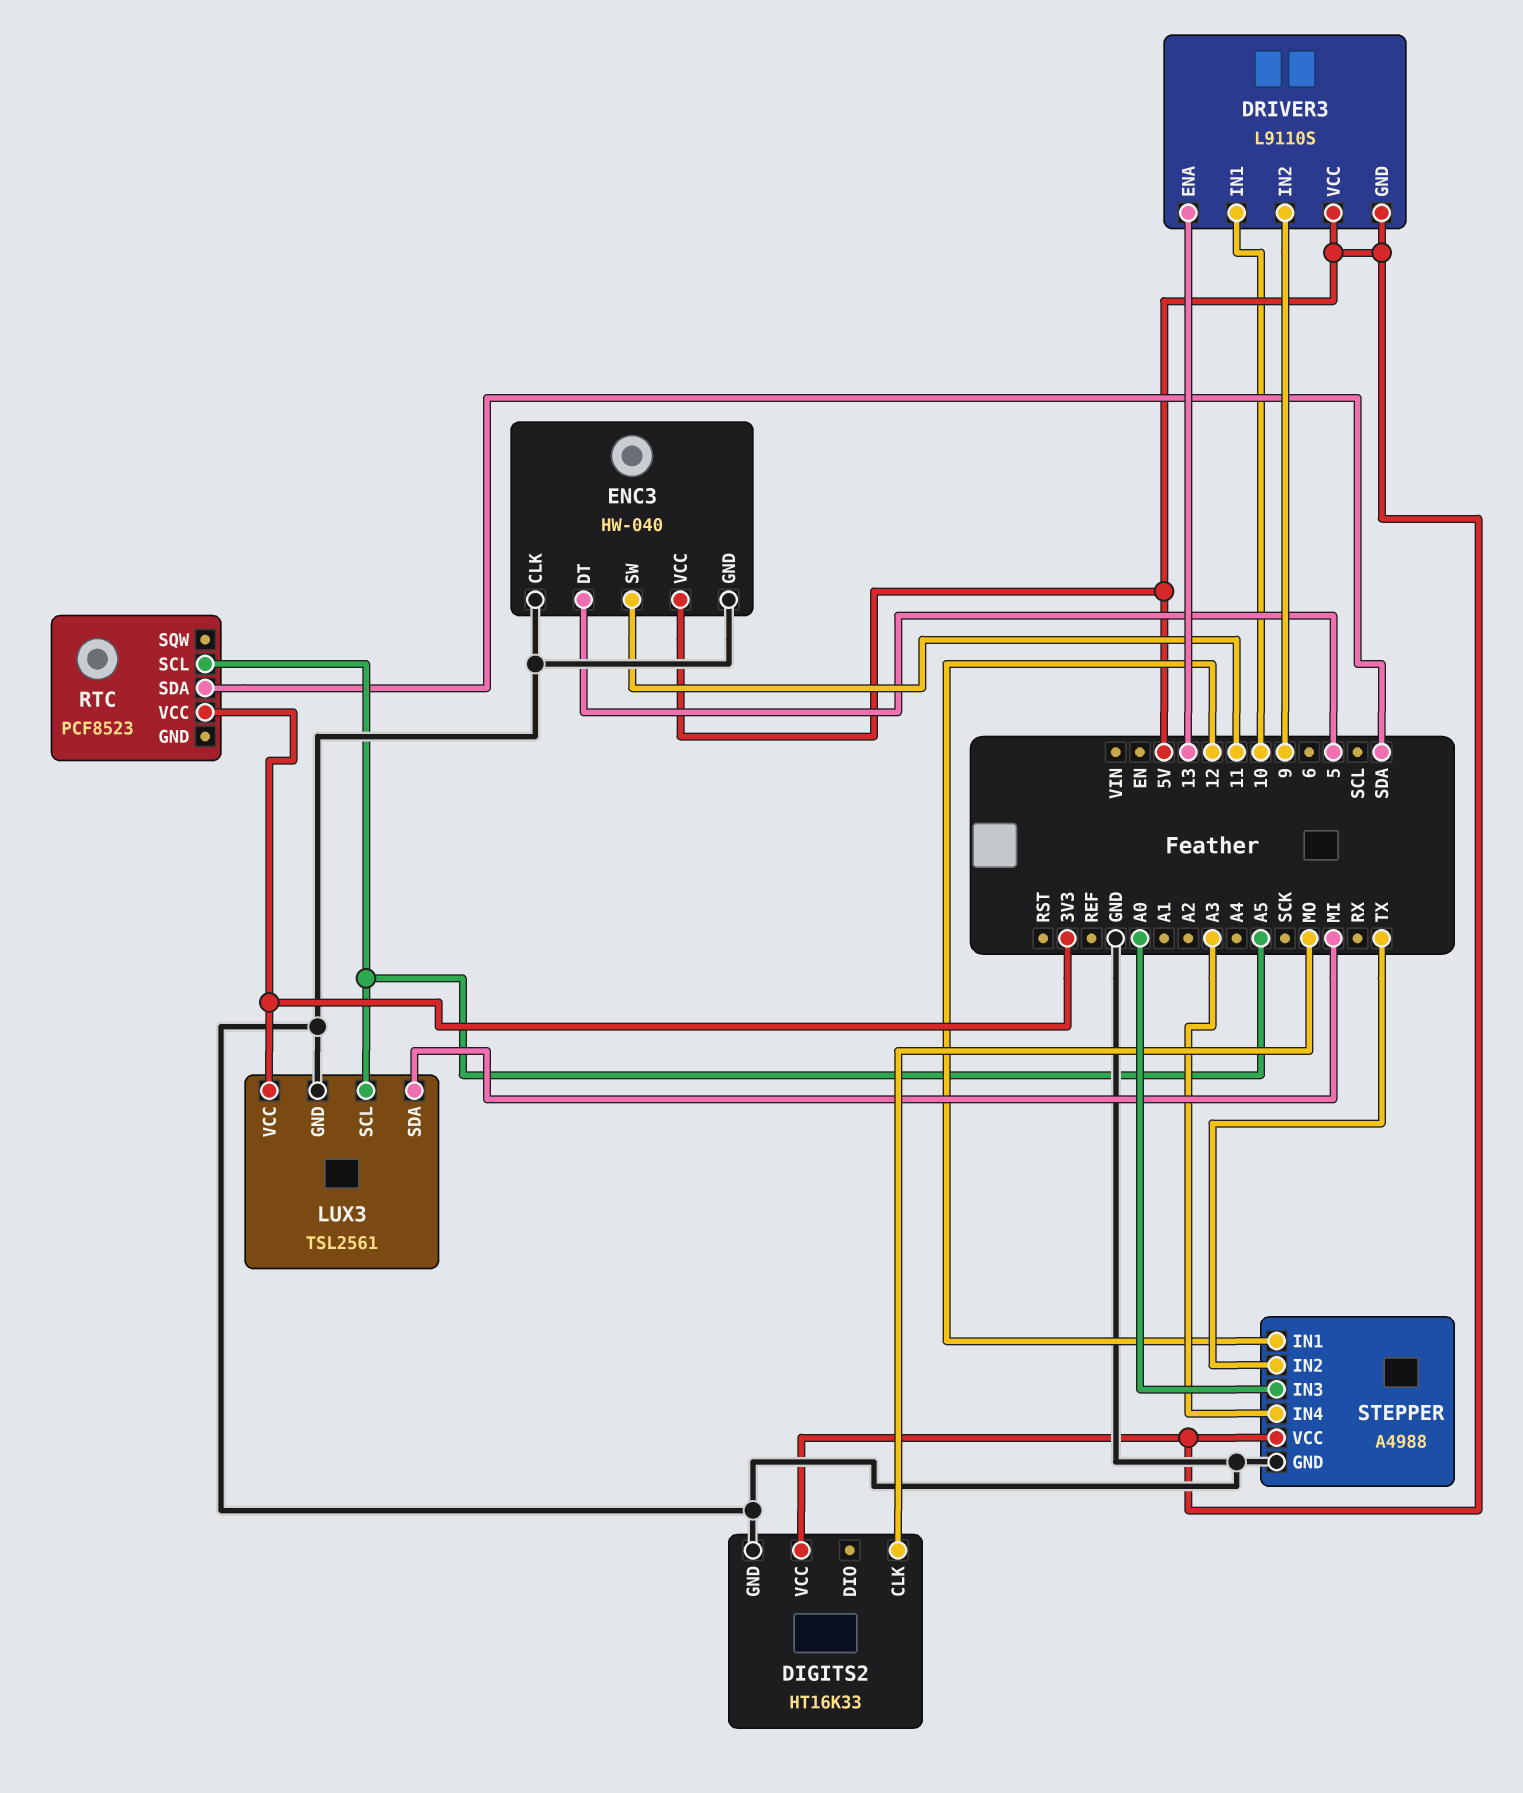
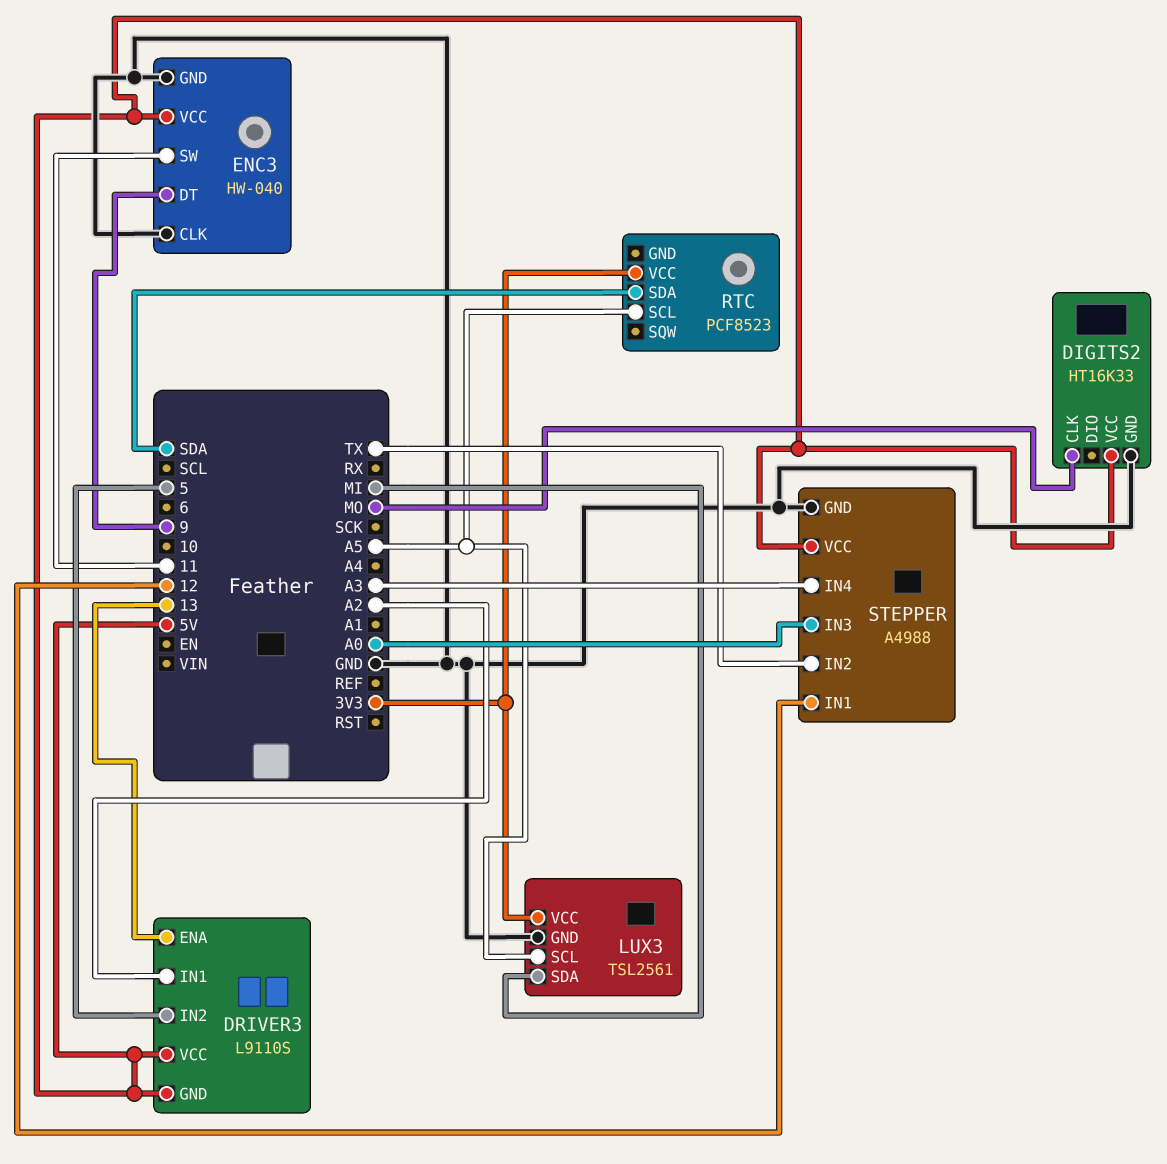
DRIVER3 pin IN1: 10 -> A2
DRIVER3 pin IN2: 9 -> 5
ENC3 pin DT: 5 -> 9

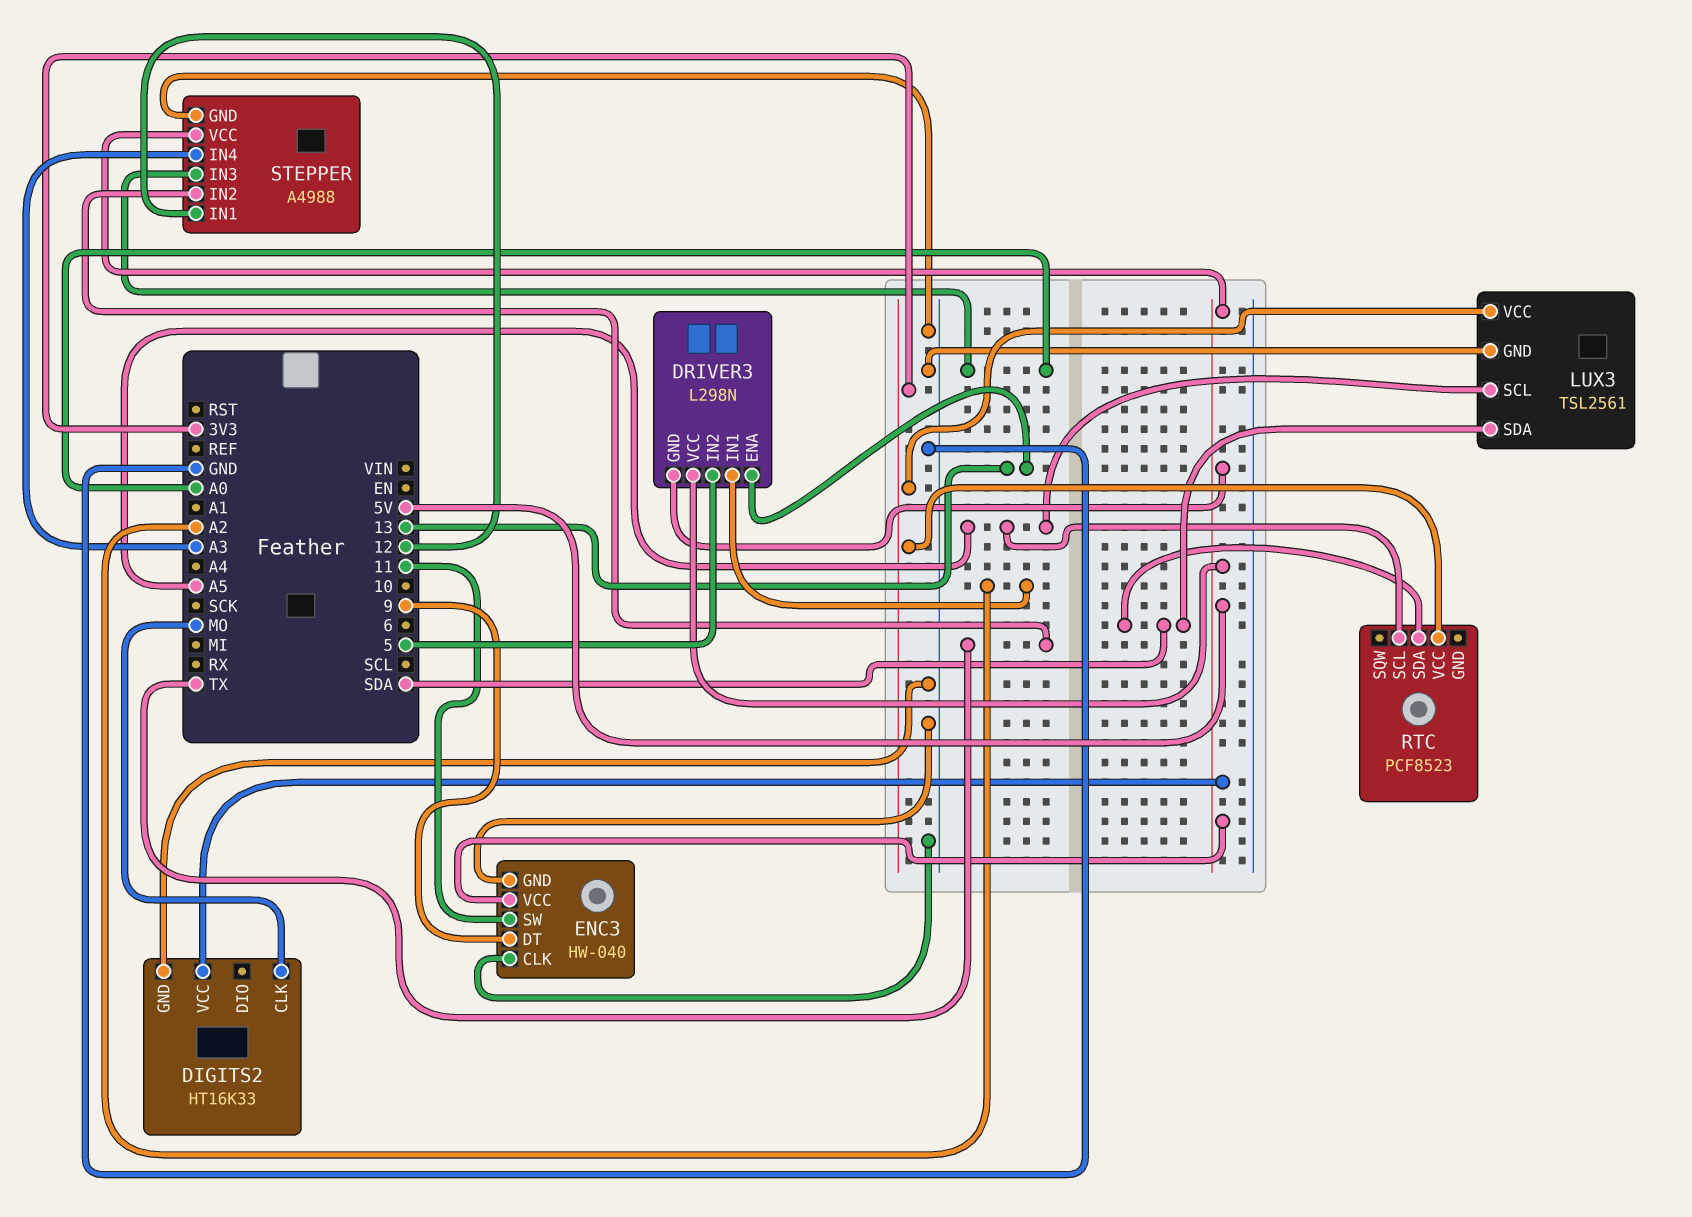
DRIVER3: L9110S -> L298N
LUX3 pin SDA: MI -> SDA

